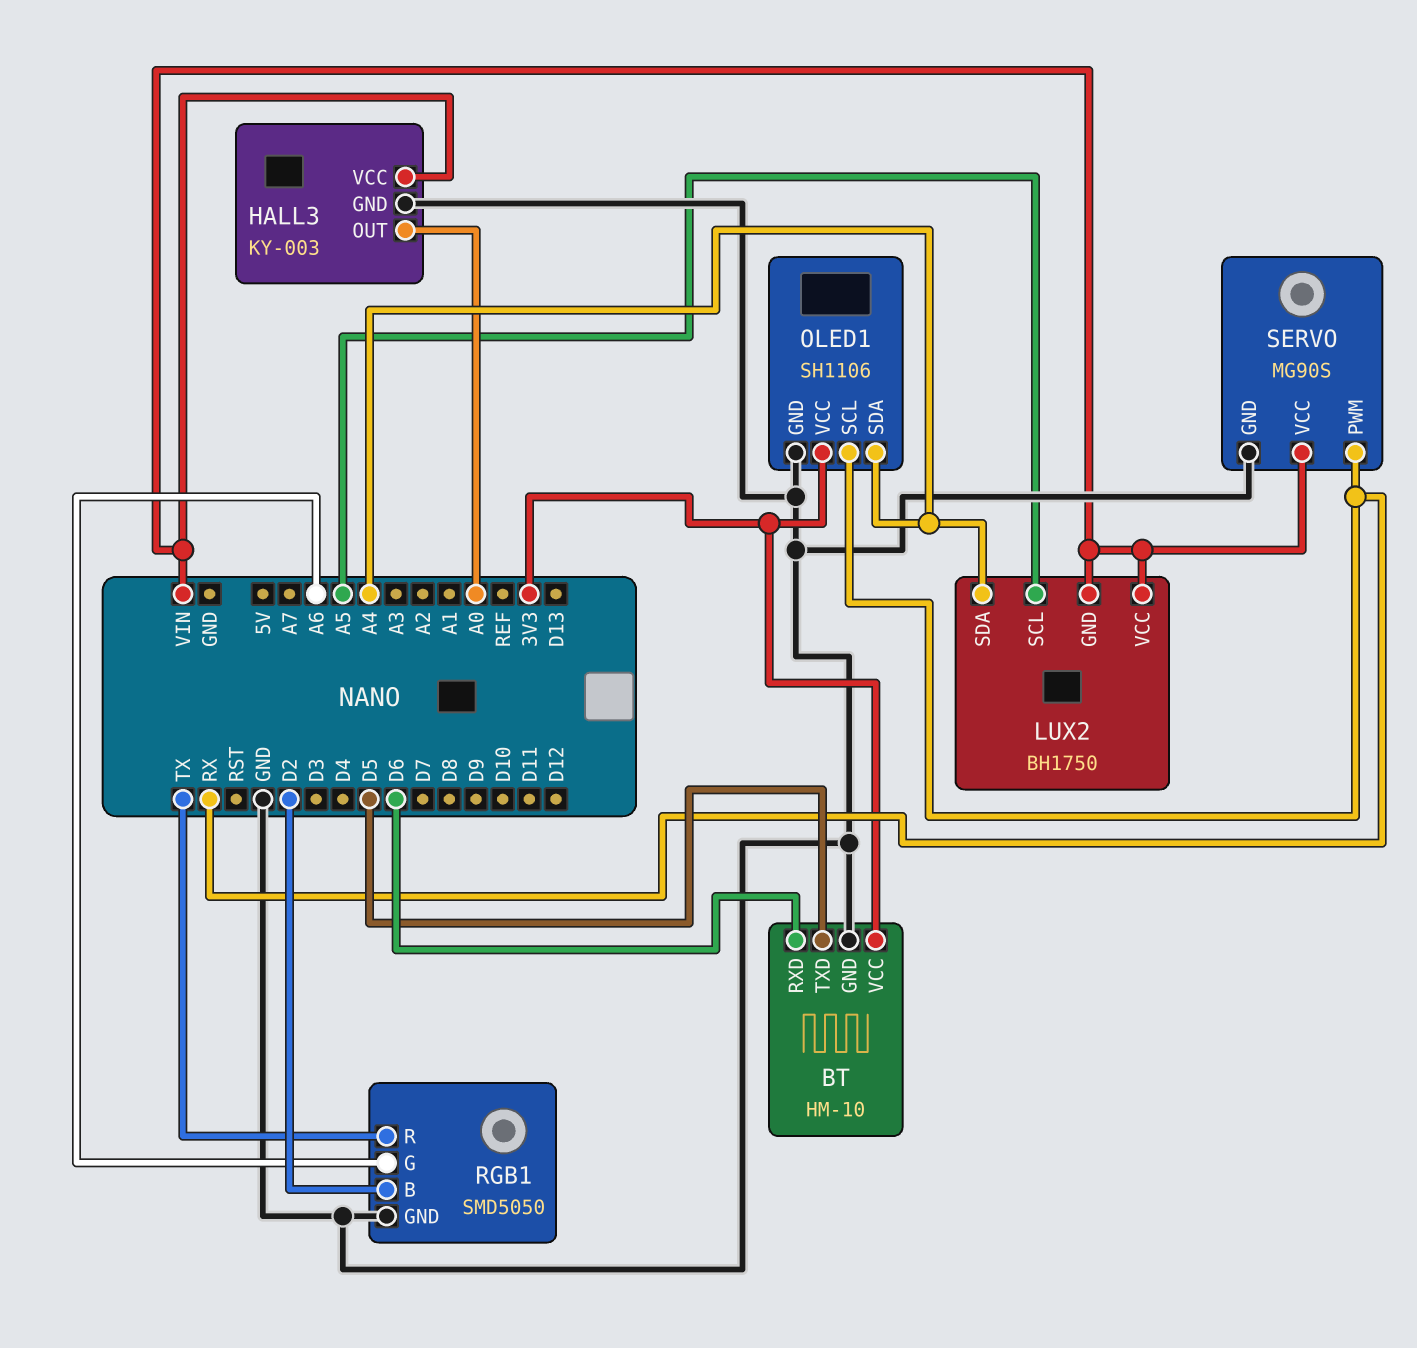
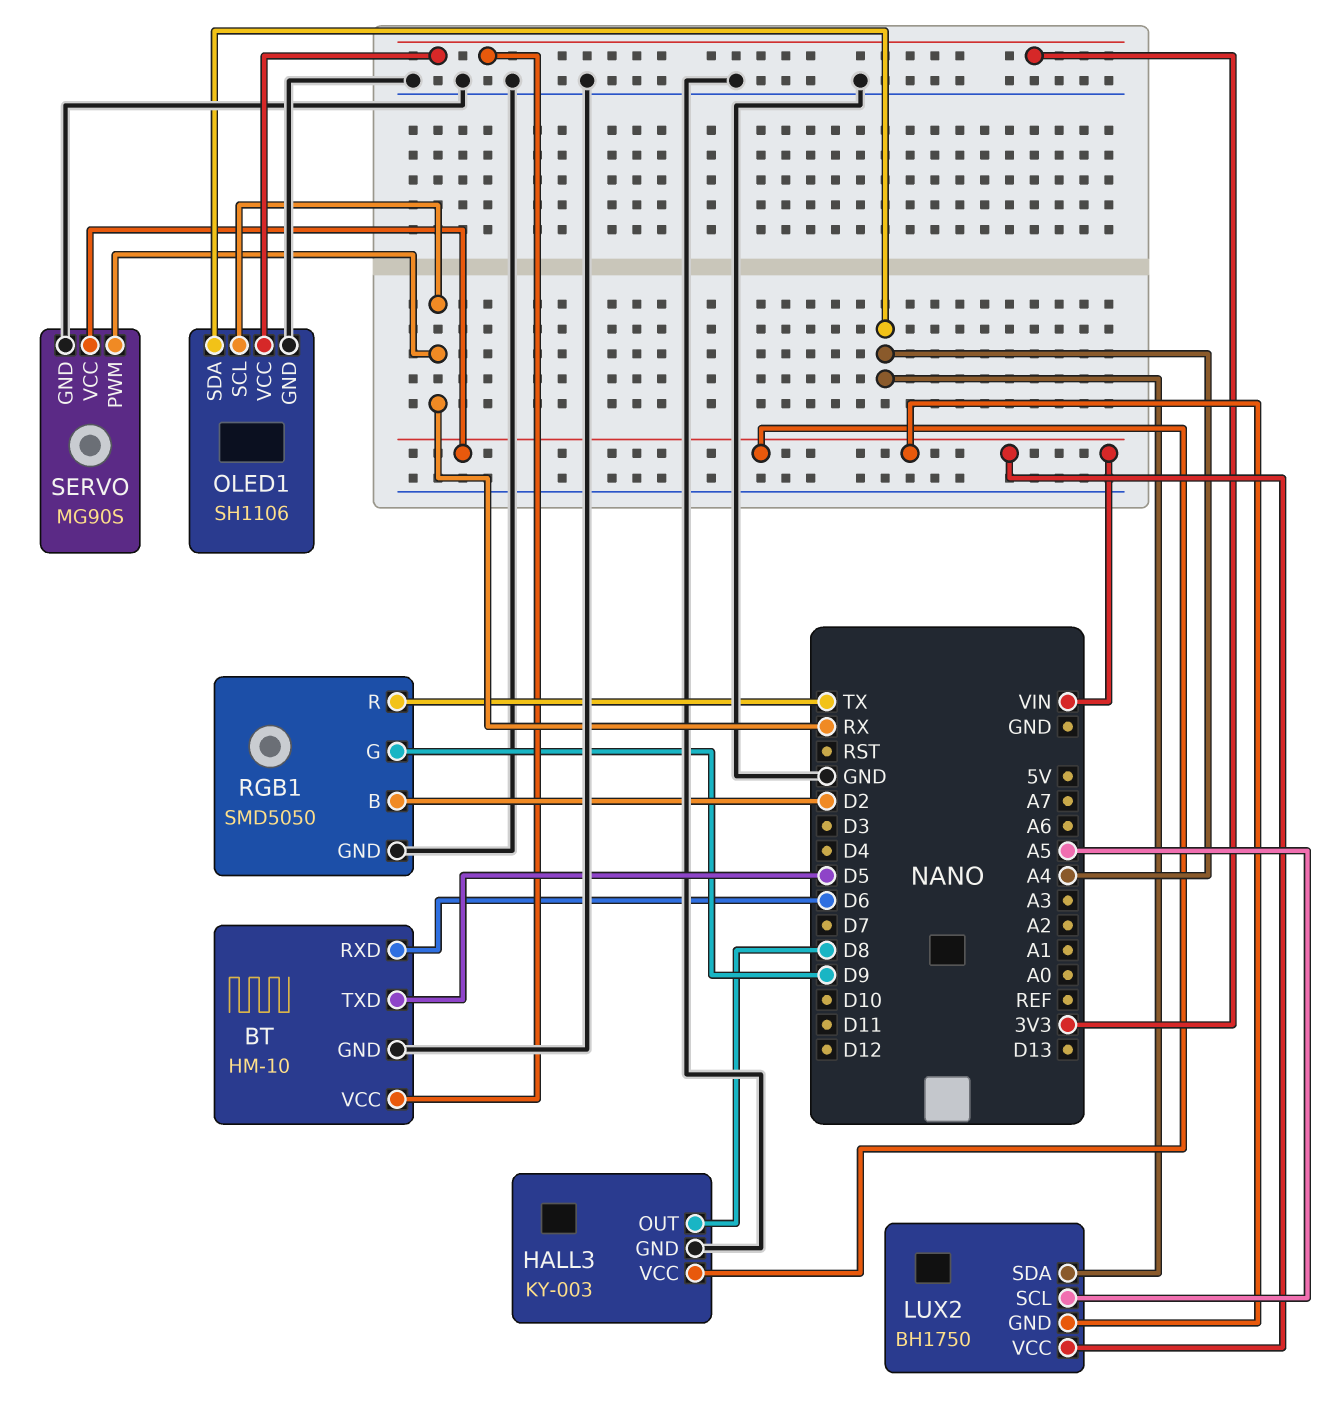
HALL3 pin OUT: A0 -> D8
RGB1 pin G: A6 -> D9

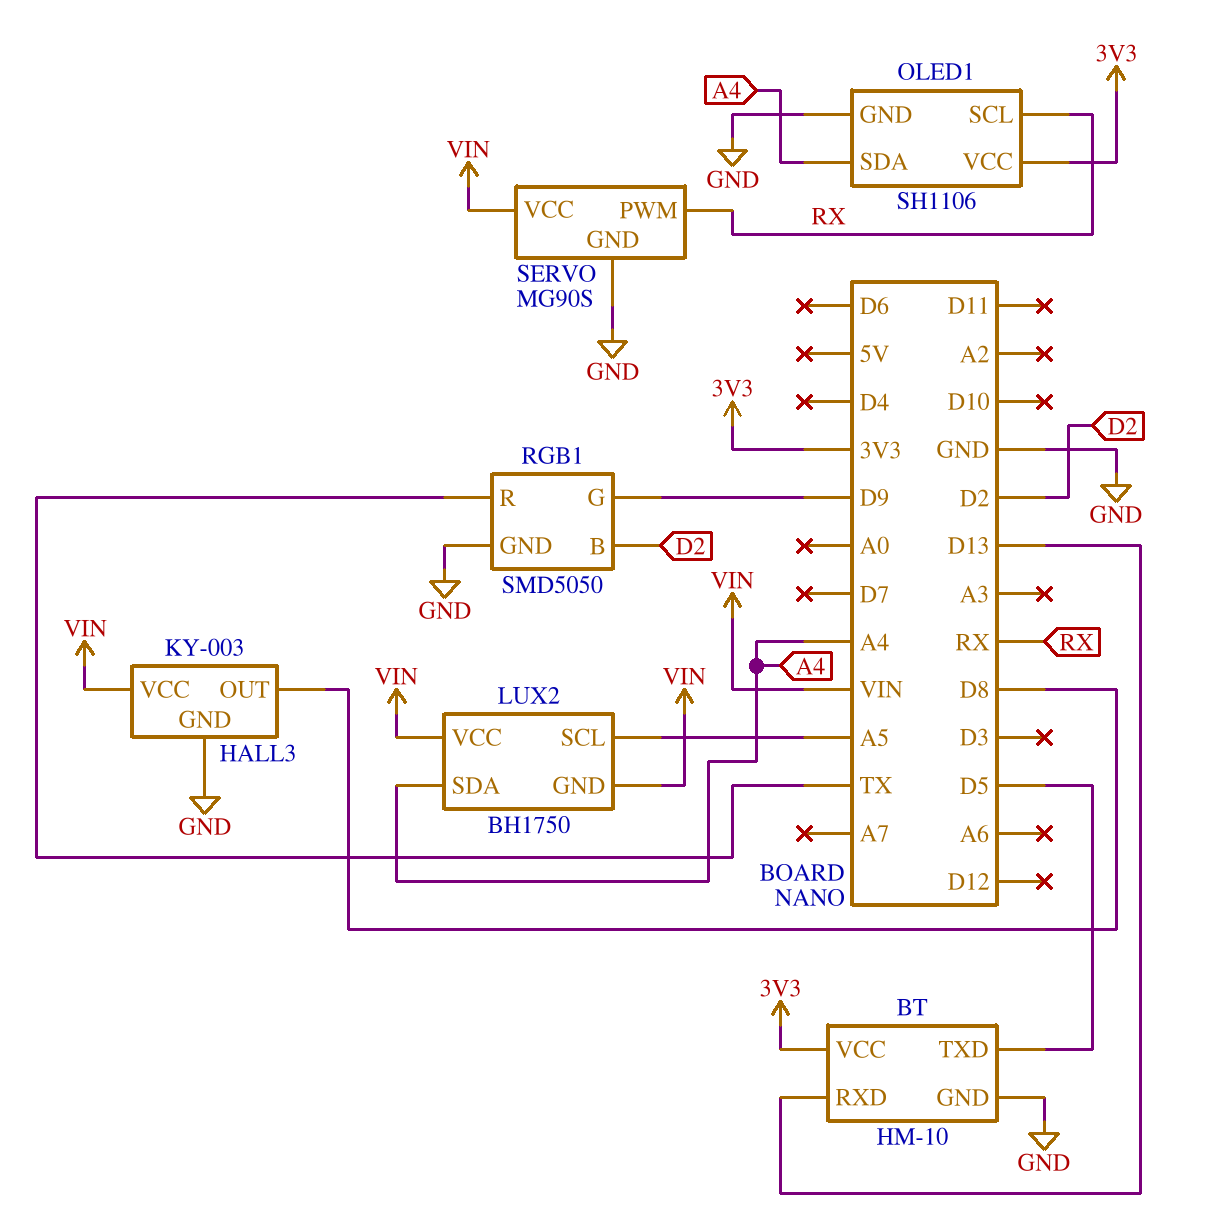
BT pin RXD: D6 -> D13

